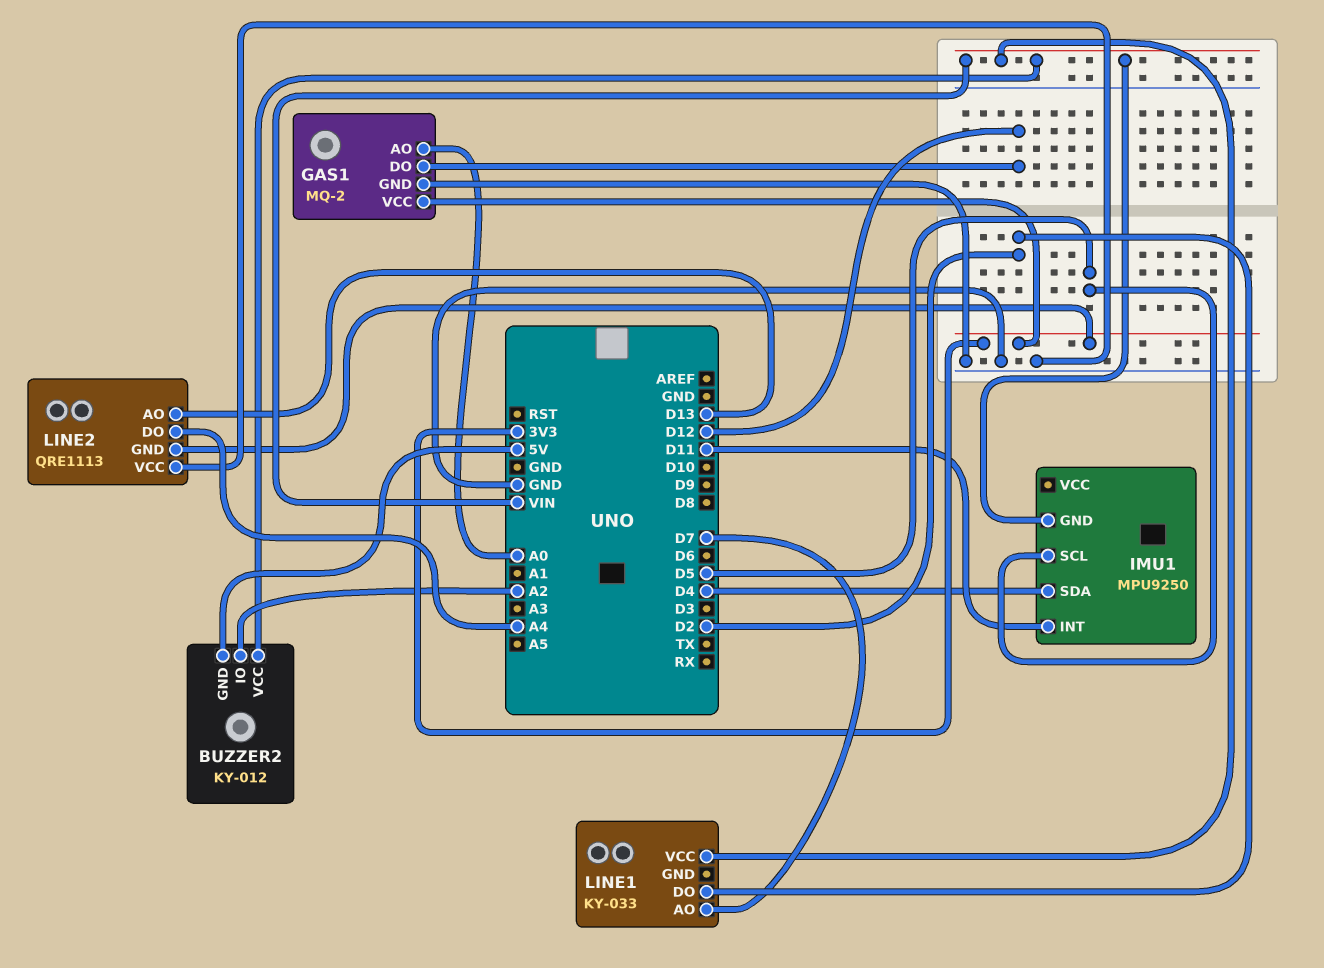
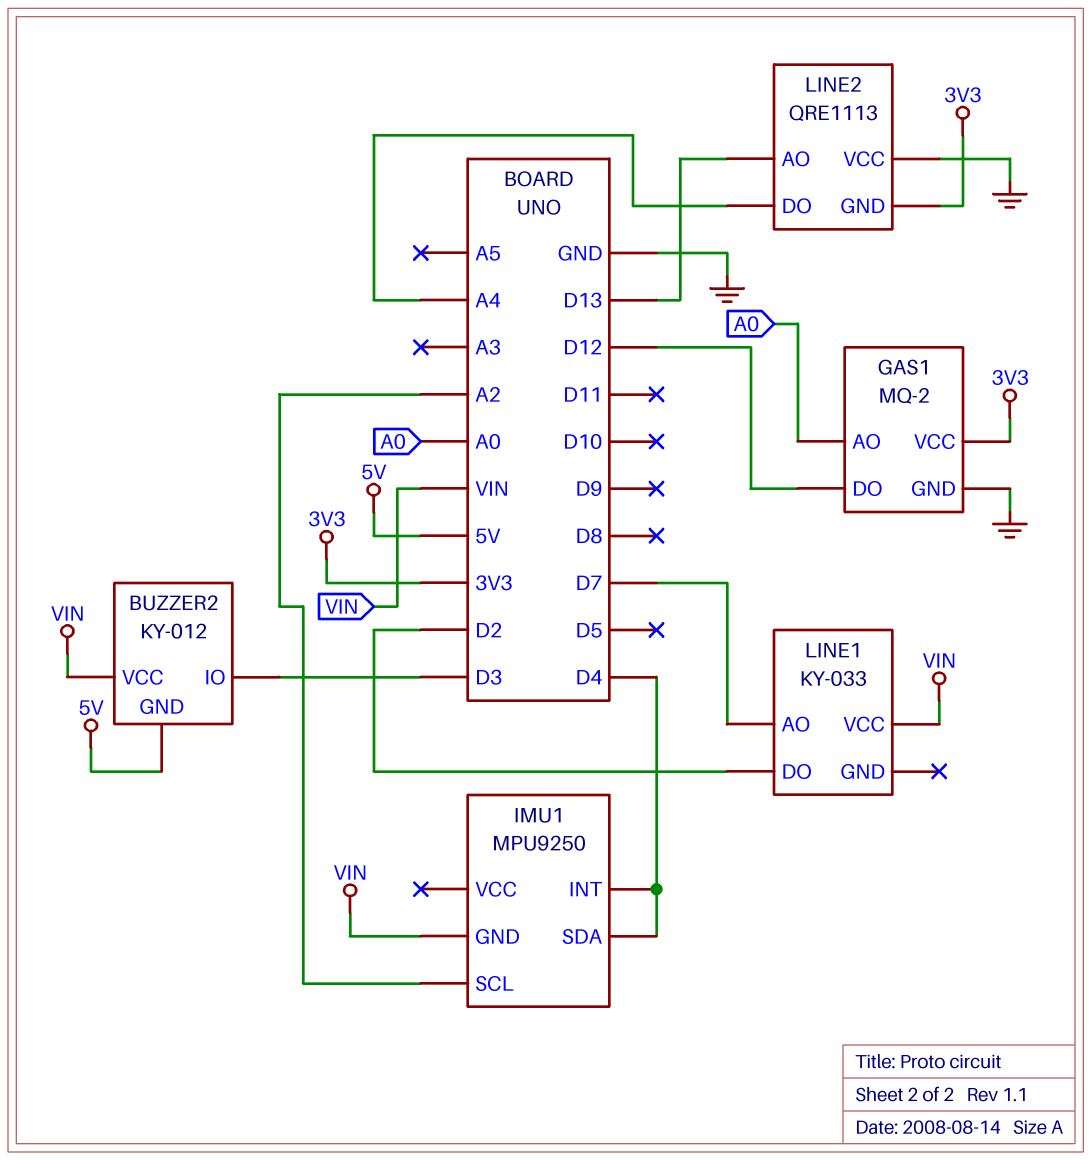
BUZZER2 pin IO: A2 -> D3
IMU1 pin INT: D11 -> D4
IMU1 pin SCL: D5 -> A2

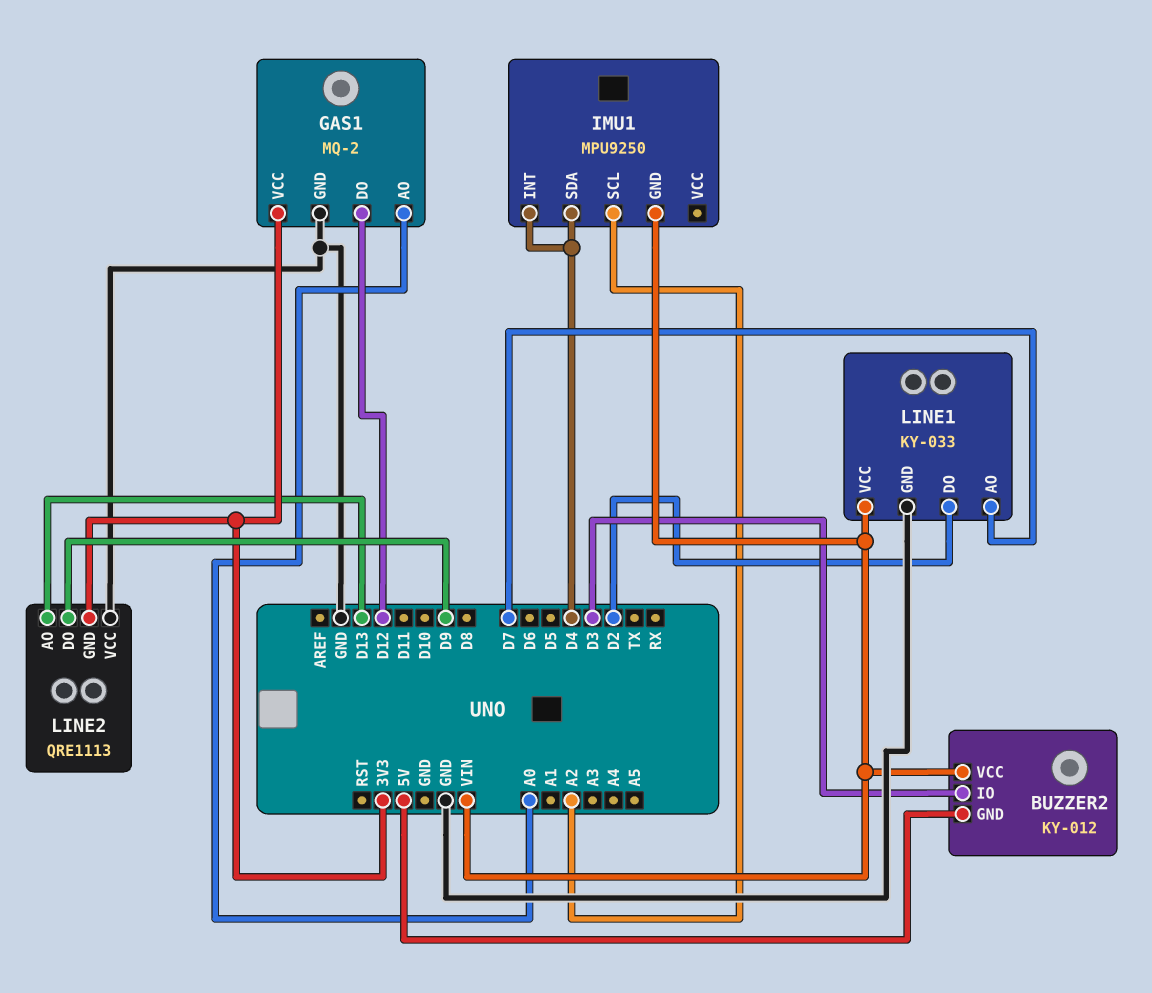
LINE1 pin GND: none -> GND
LINE2 pin DO: A4 -> D9

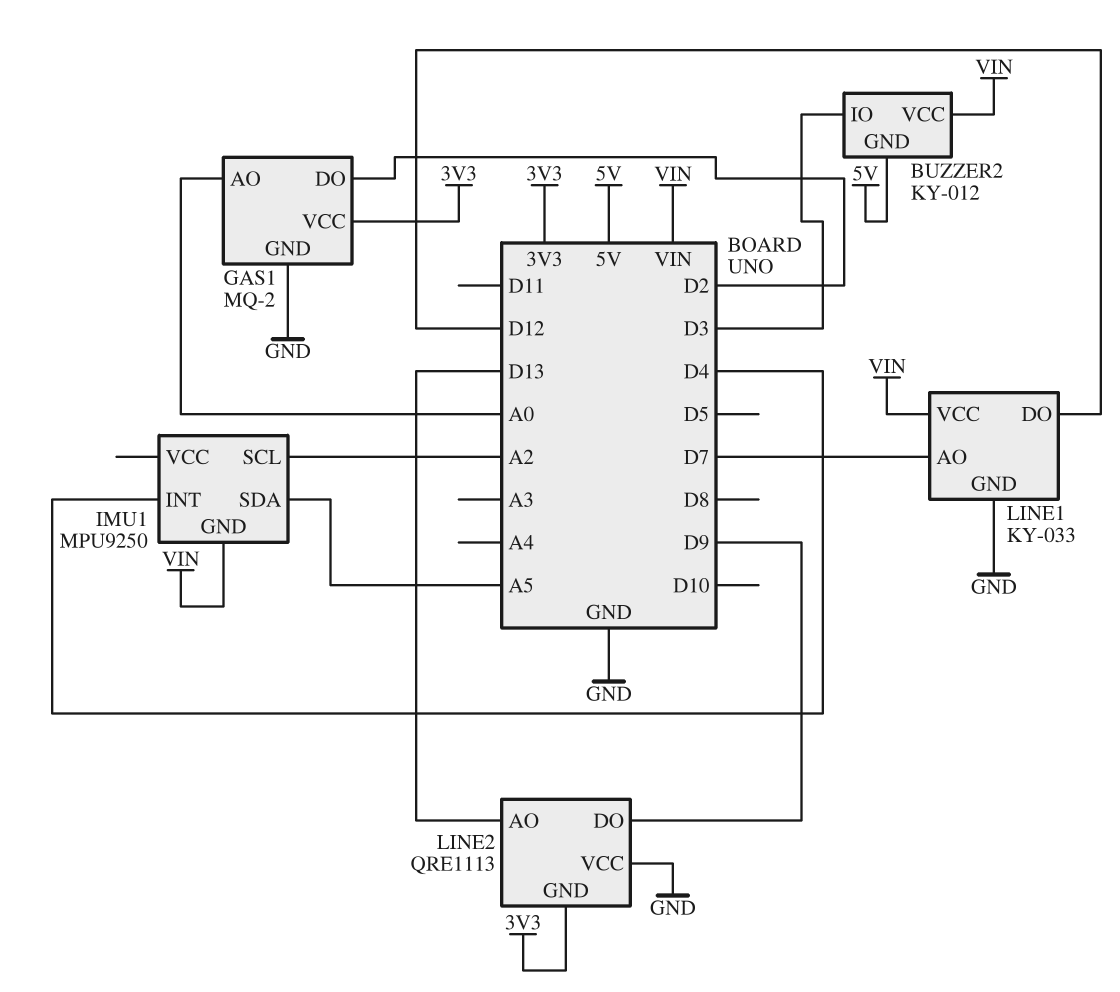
GAS1 pin DO: D12 -> D2
IMU1 pin SDA: D4 -> A5
LINE1 pin DO: D2 -> D12

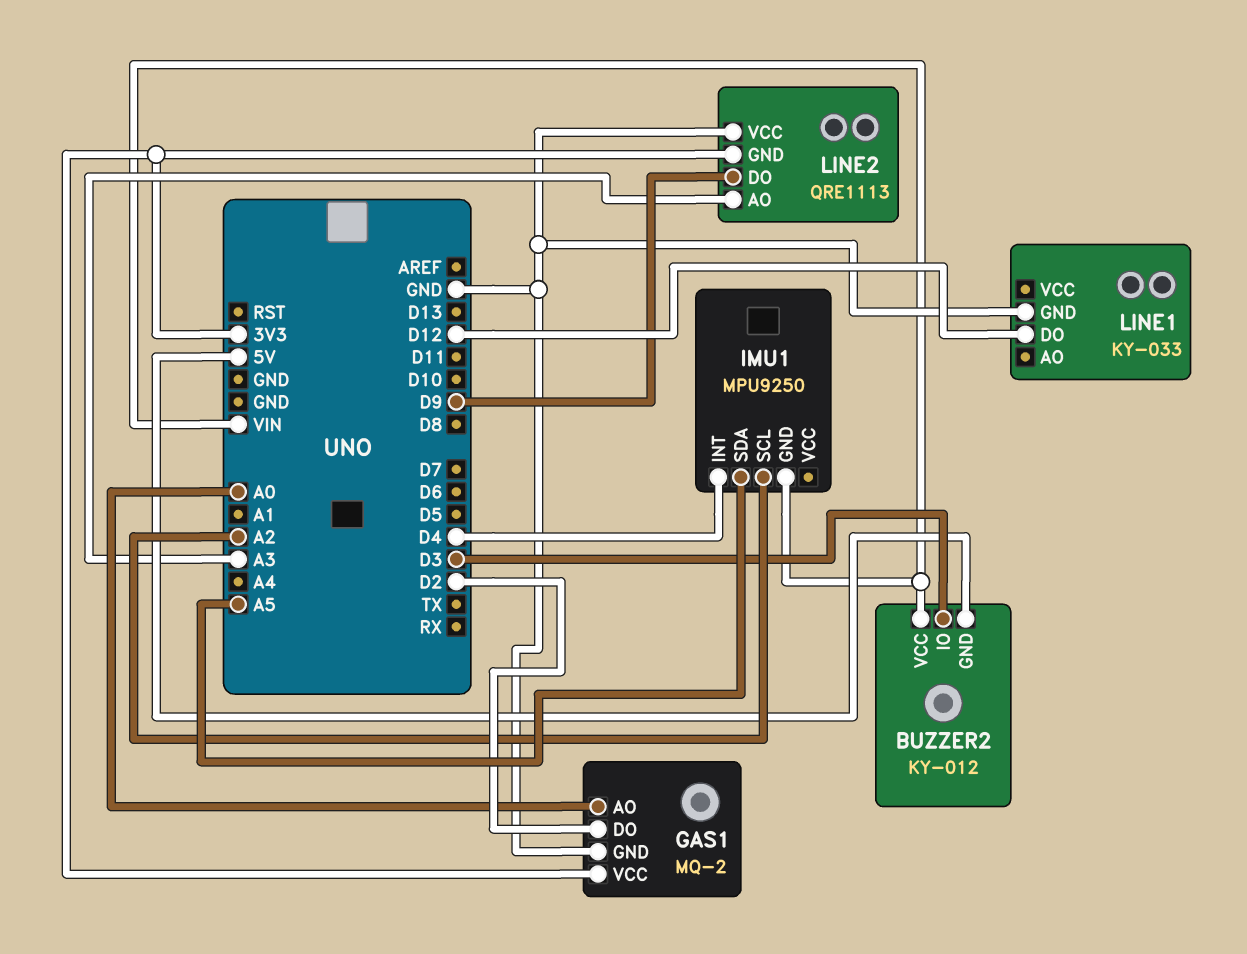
LINE1 pin AO: D7 -> none
LINE1 pin VCC: VIN -> none
LINE2 pin AO: D13 -> A3

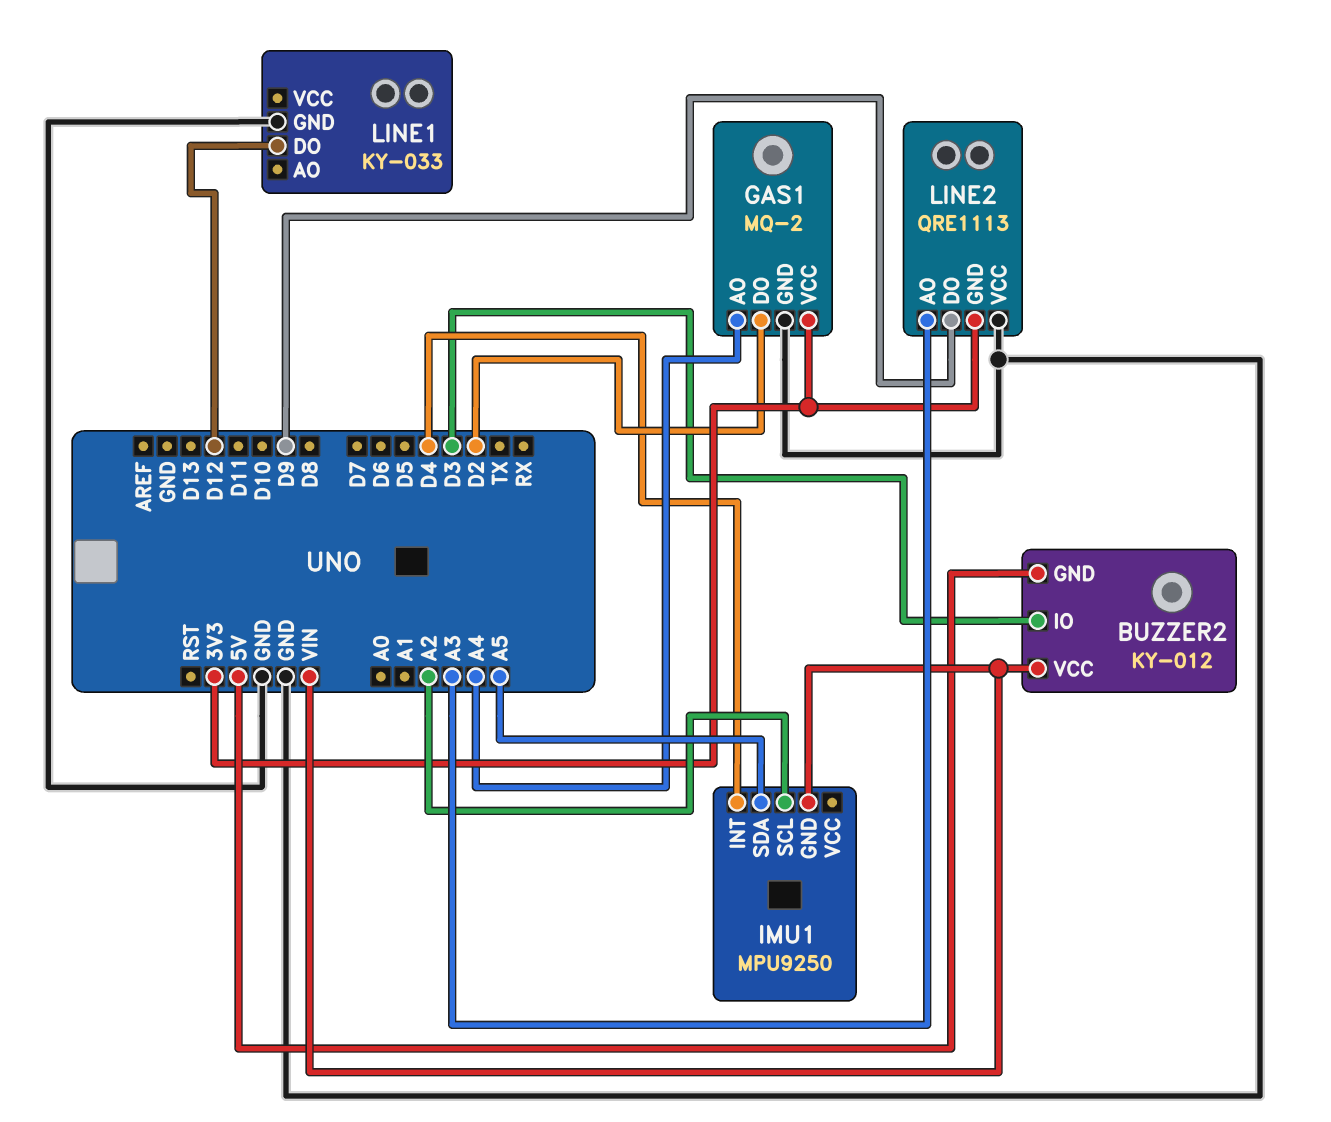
GAS1 pin AO: A0 -> A4

